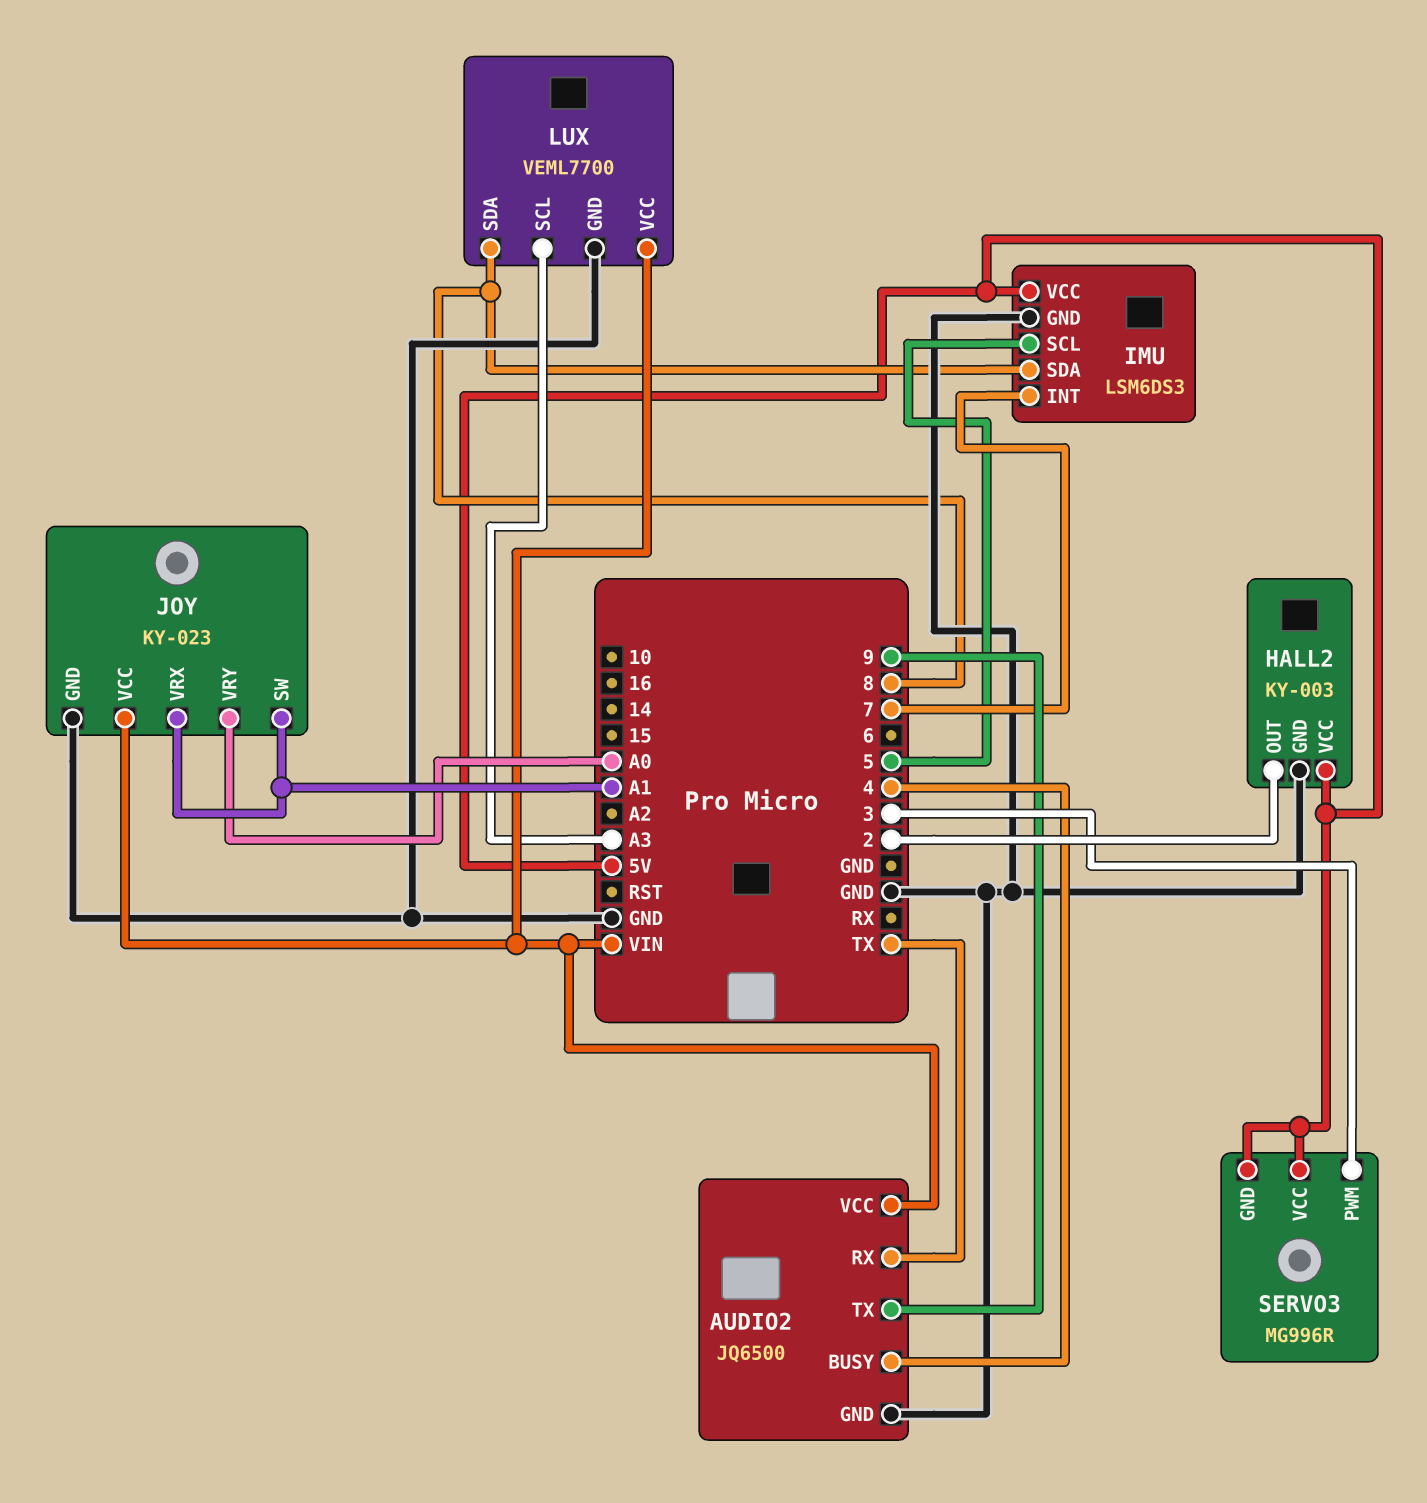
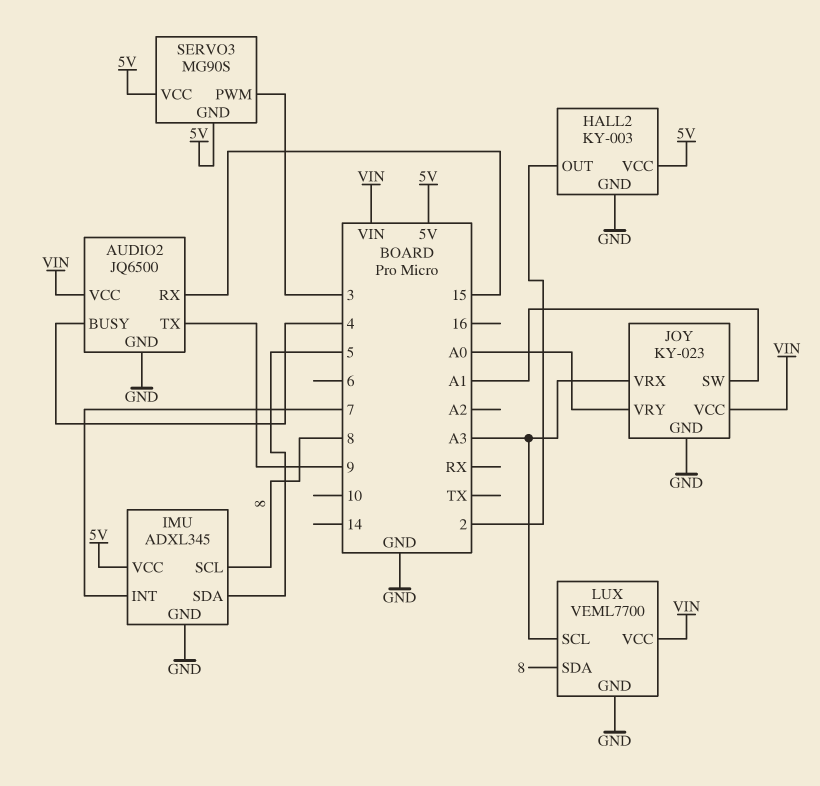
AUDIO2 pin RX: TX -> 15
IMU: LSM6DS3 -> ADXL345
IMU pin SCL: 5 -> 8
IMU pin SDA: 8 -> 5
JOY pin VRX: A1 -> A3
SERVO3: MG996R -> MG90S

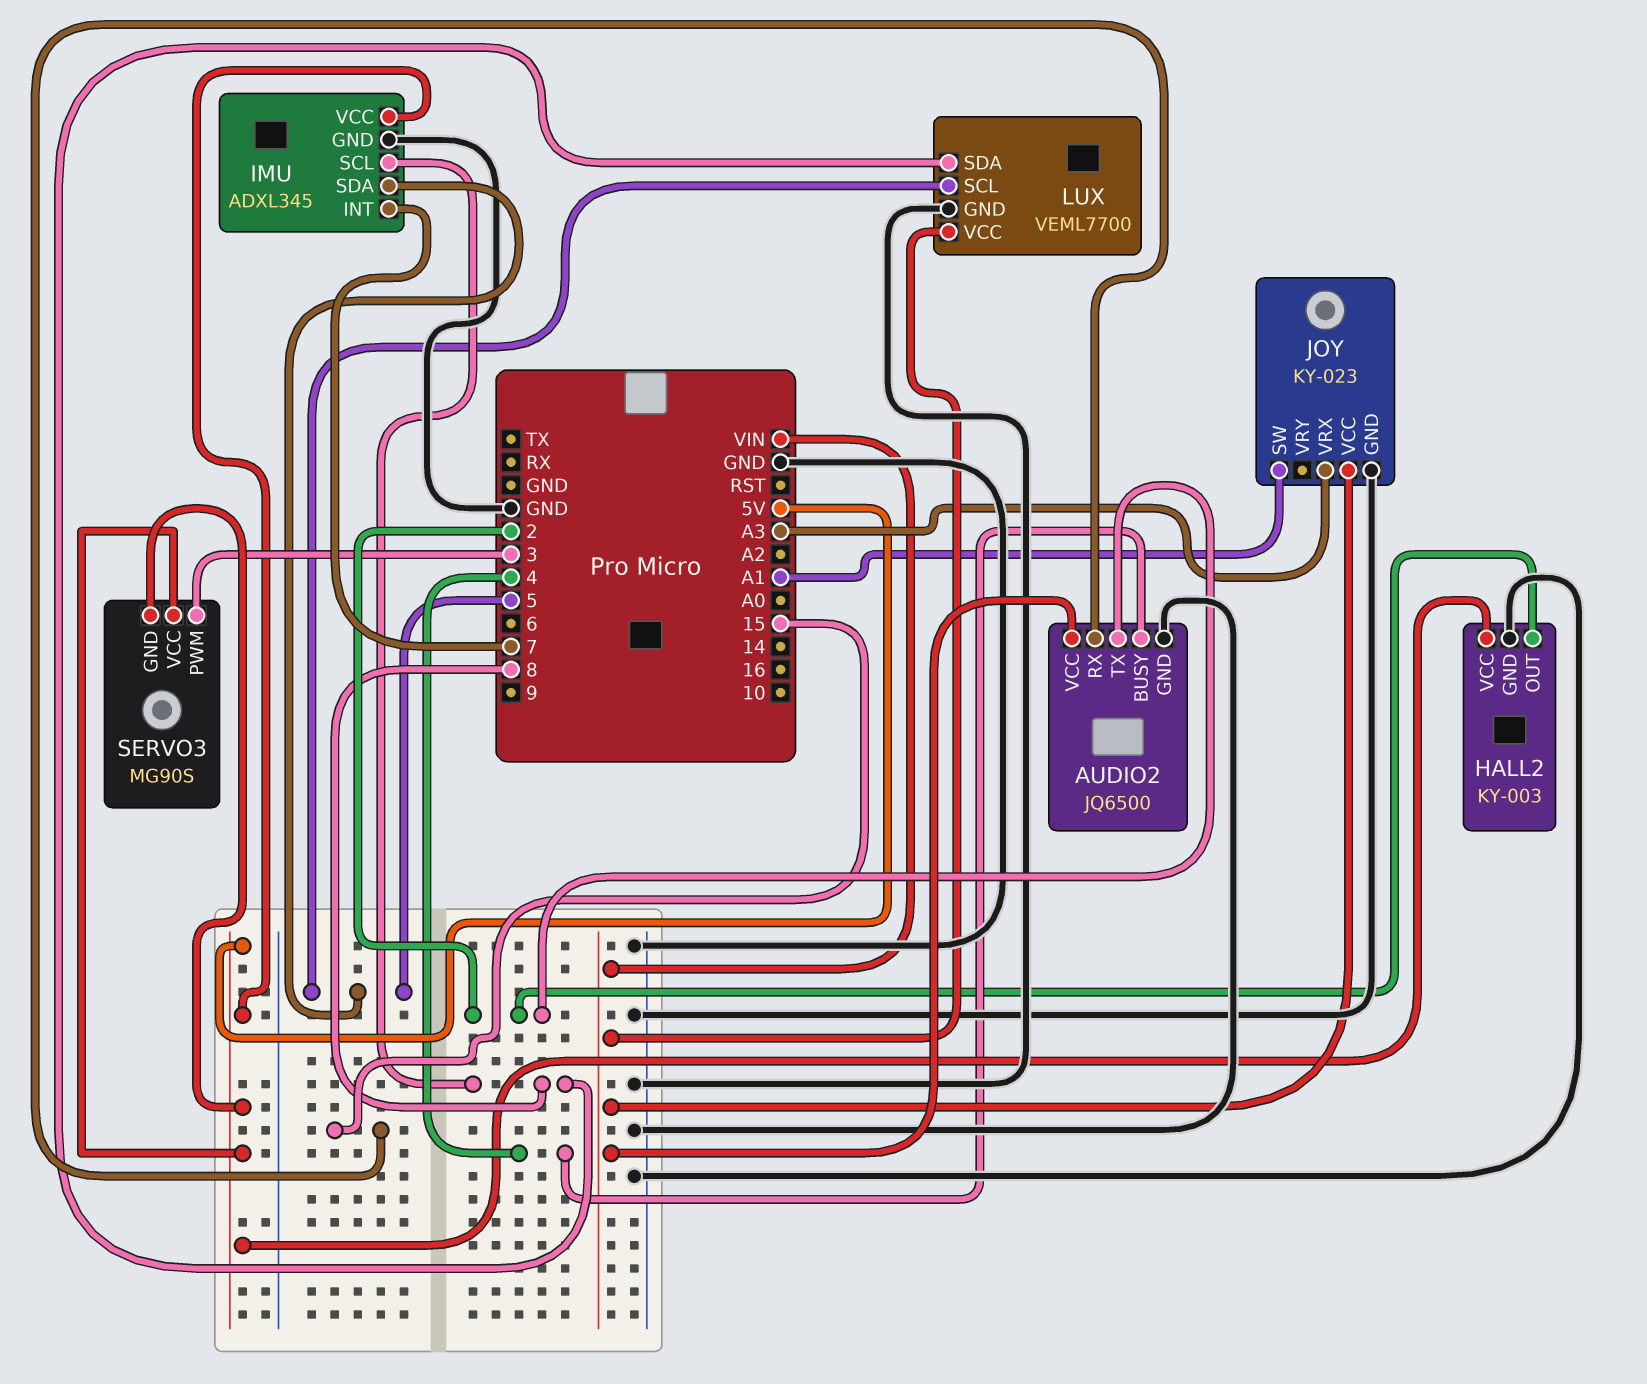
AUDIO2 pin TX: 9 -> 2
JOY pin VRY: A0 -> none
LUX pin SCL: A3 -> 5

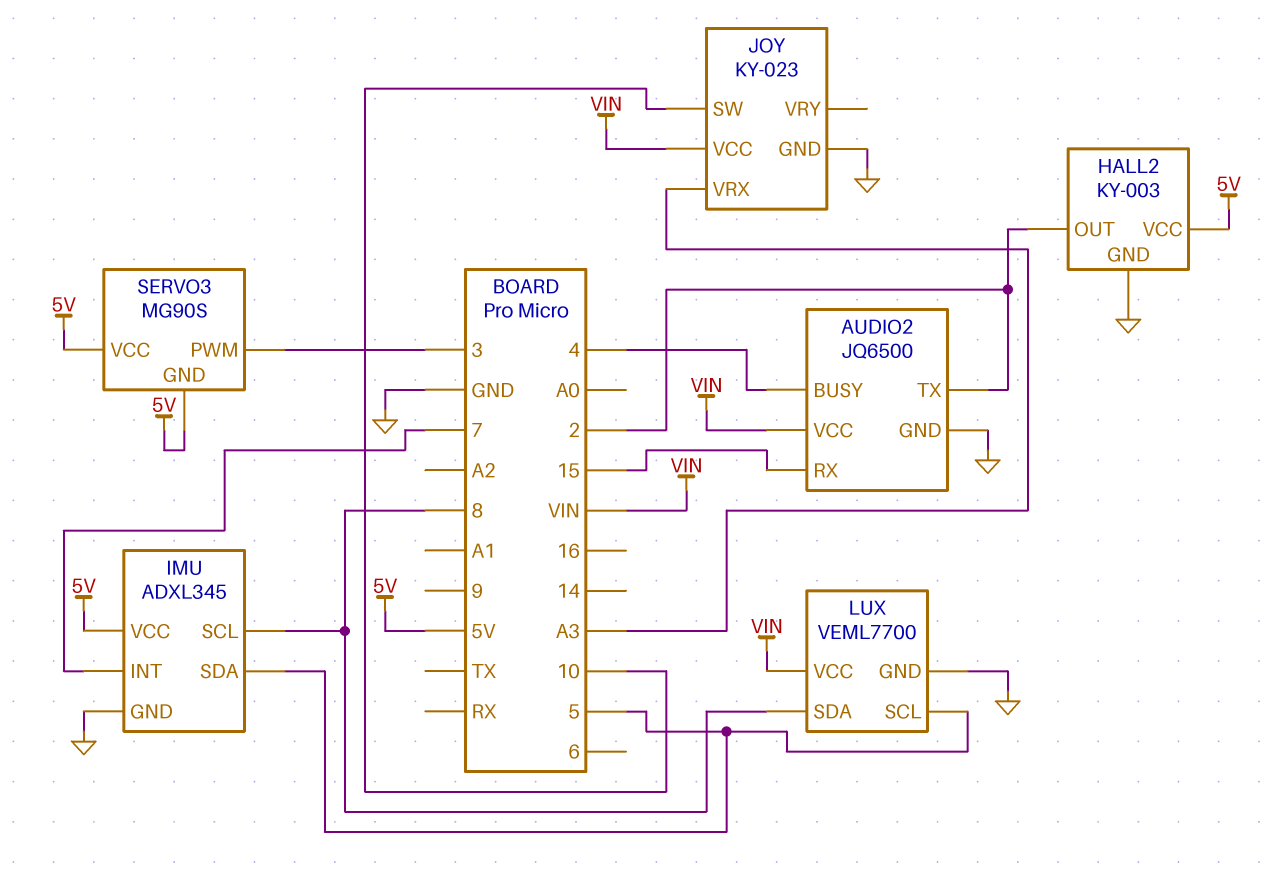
JOY pin SW: A1 -> 10

